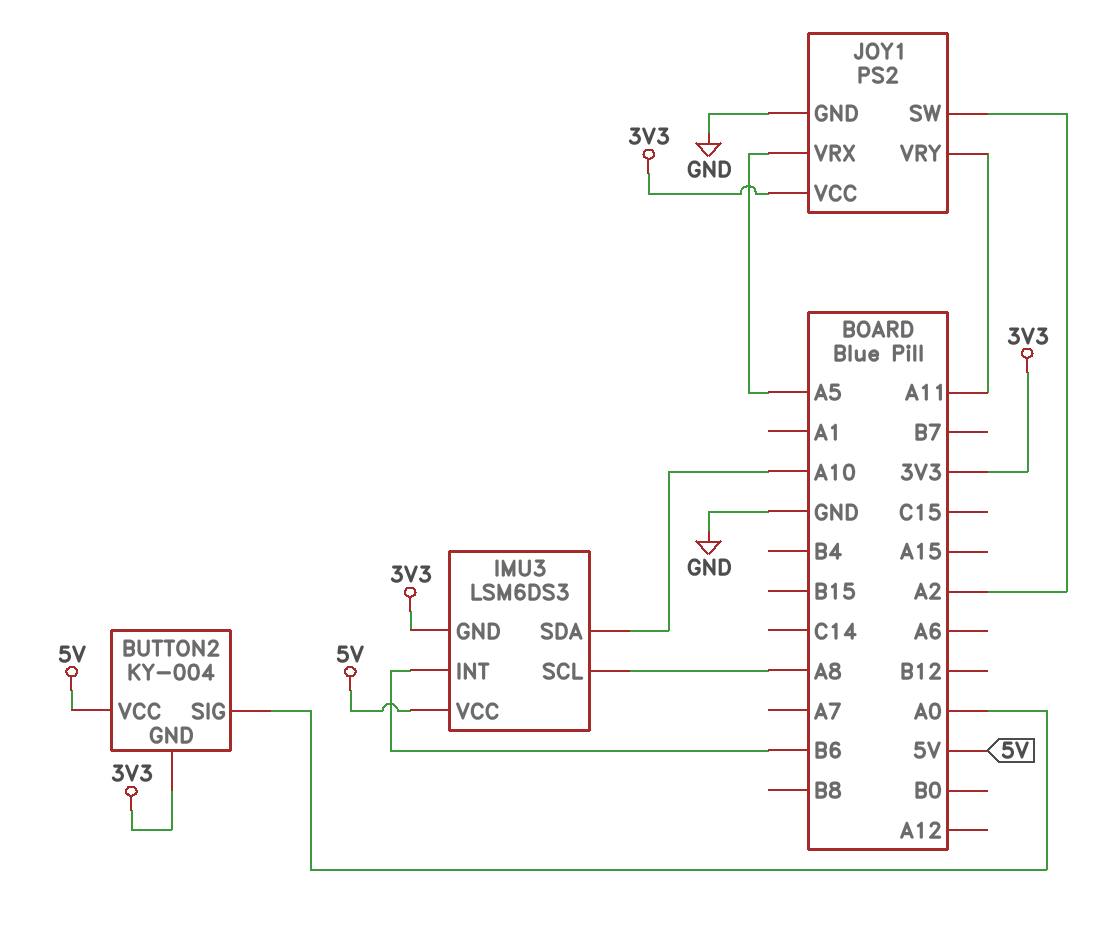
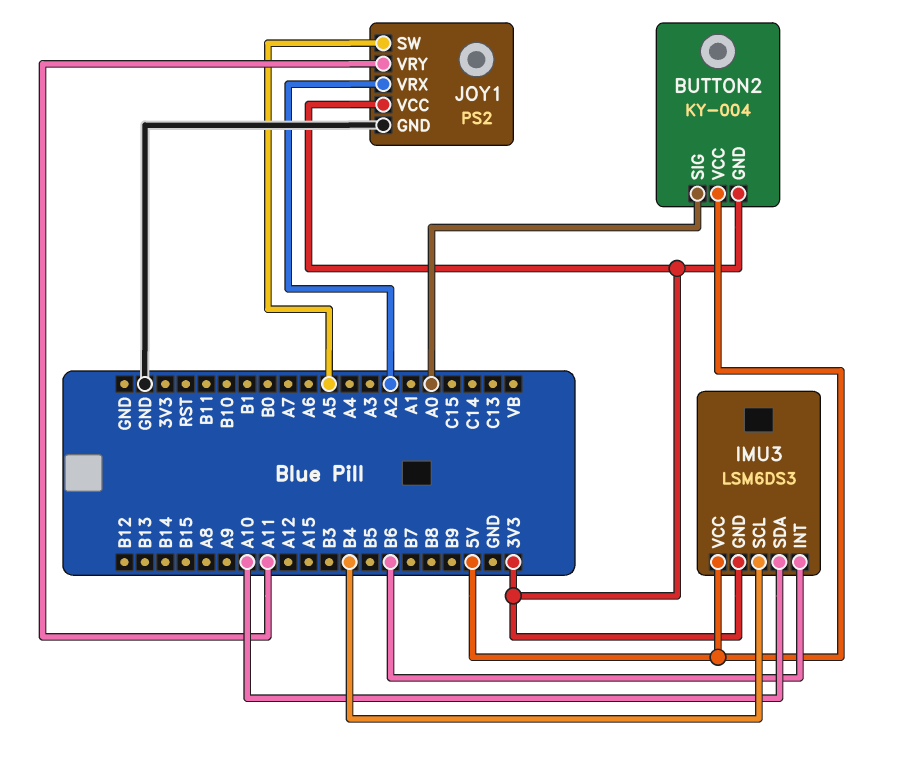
IMU3 pin SCL: A8 -> B4
JOY1 pin SW: A2 -> A5
JOY1 pin VRX: A5 -> A2

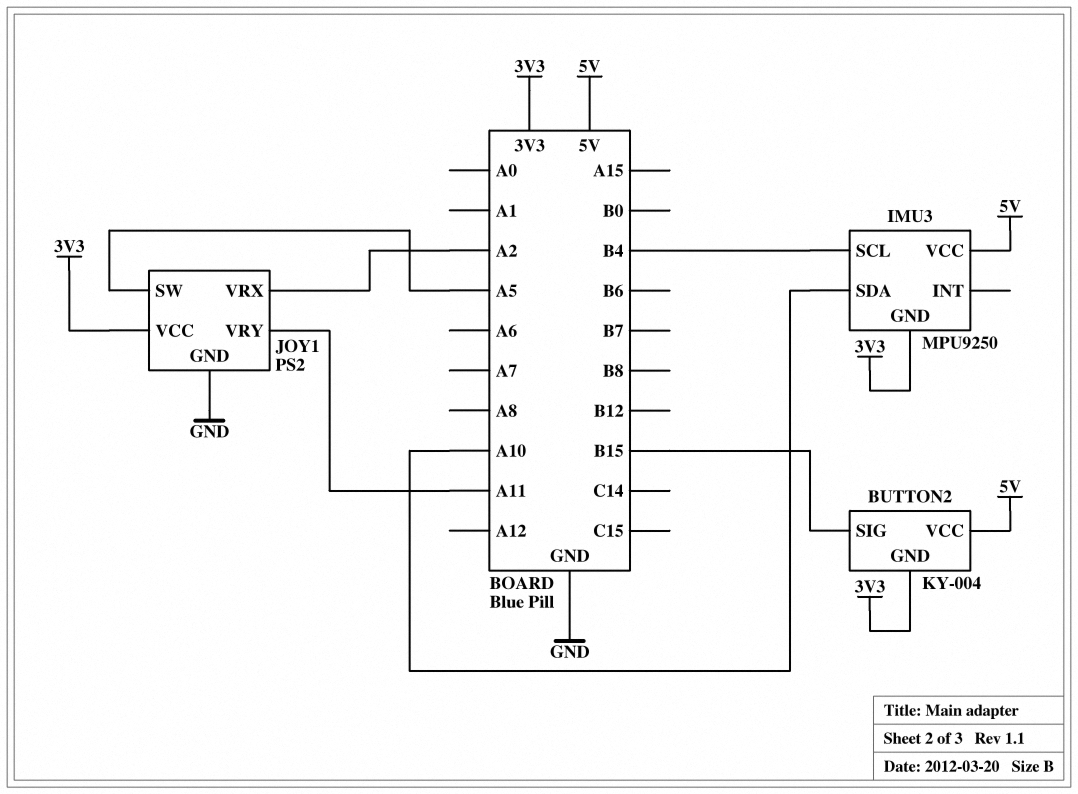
BUTTON2 pin SIG: A0 -> B15
IMU3: LSM6DS3 -> MPU9250
IMU3 pin INT: B6 -> none

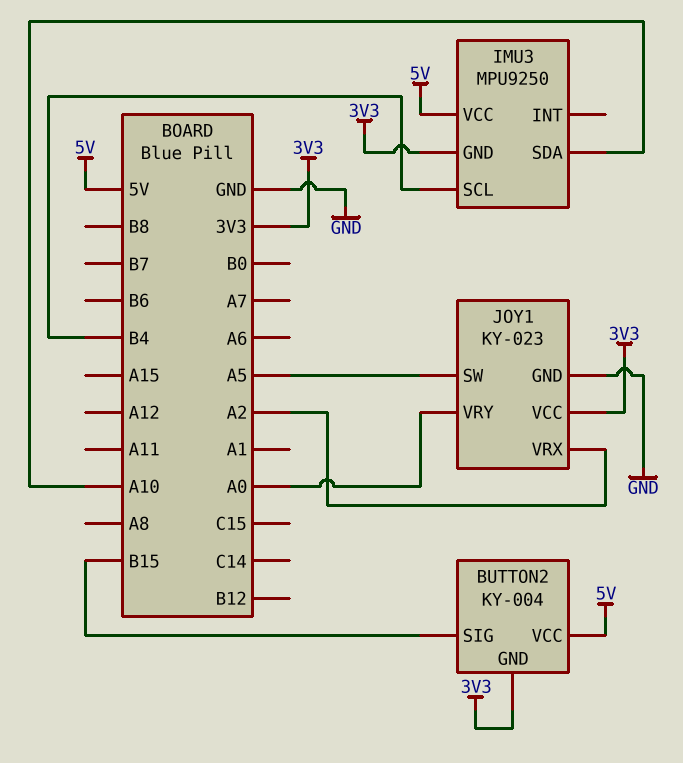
JOY1: PS2 -> KY-023
JOY1 pin VRY: A11 -> A0

